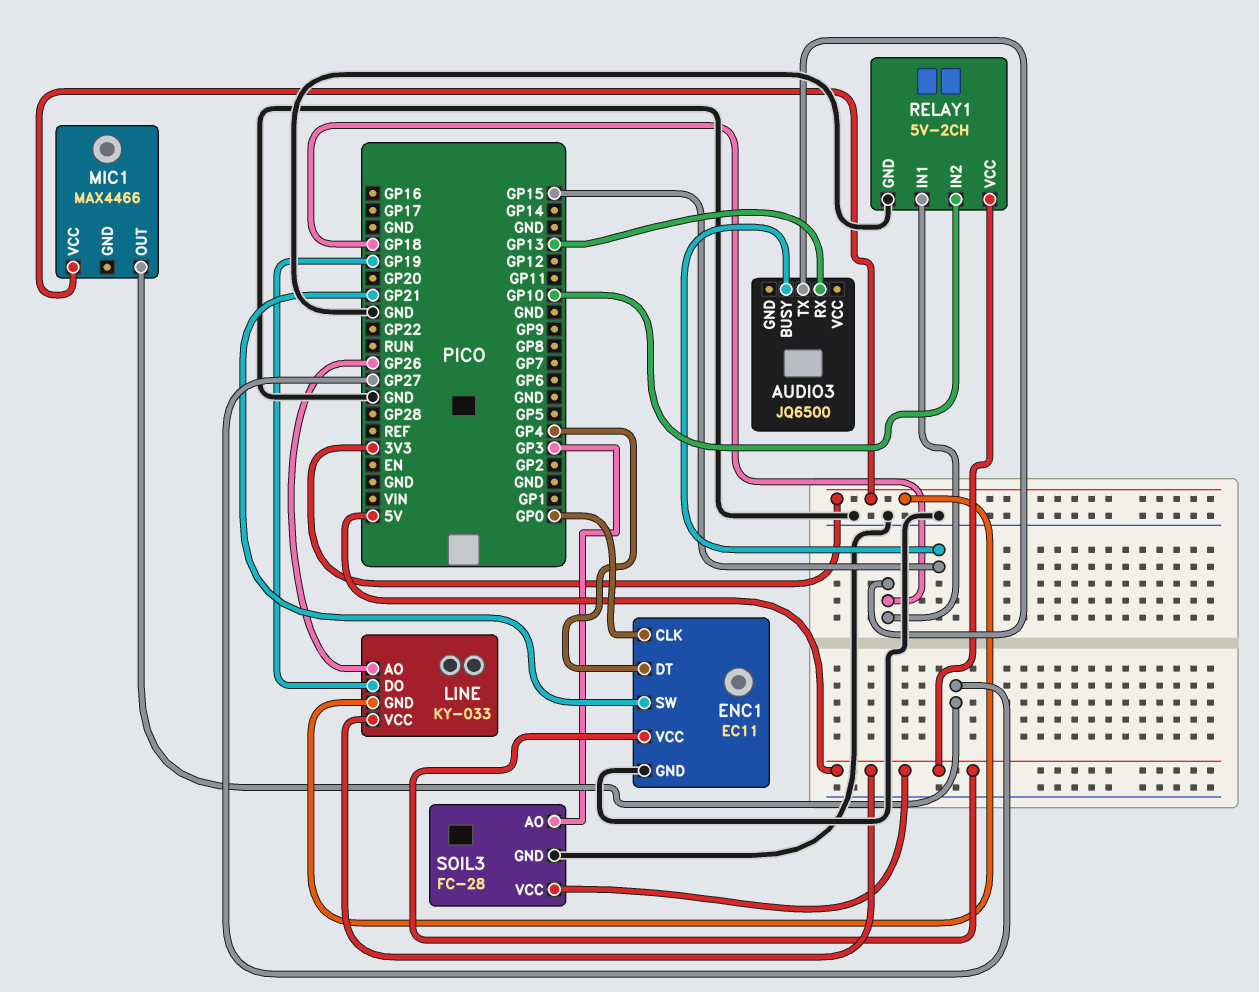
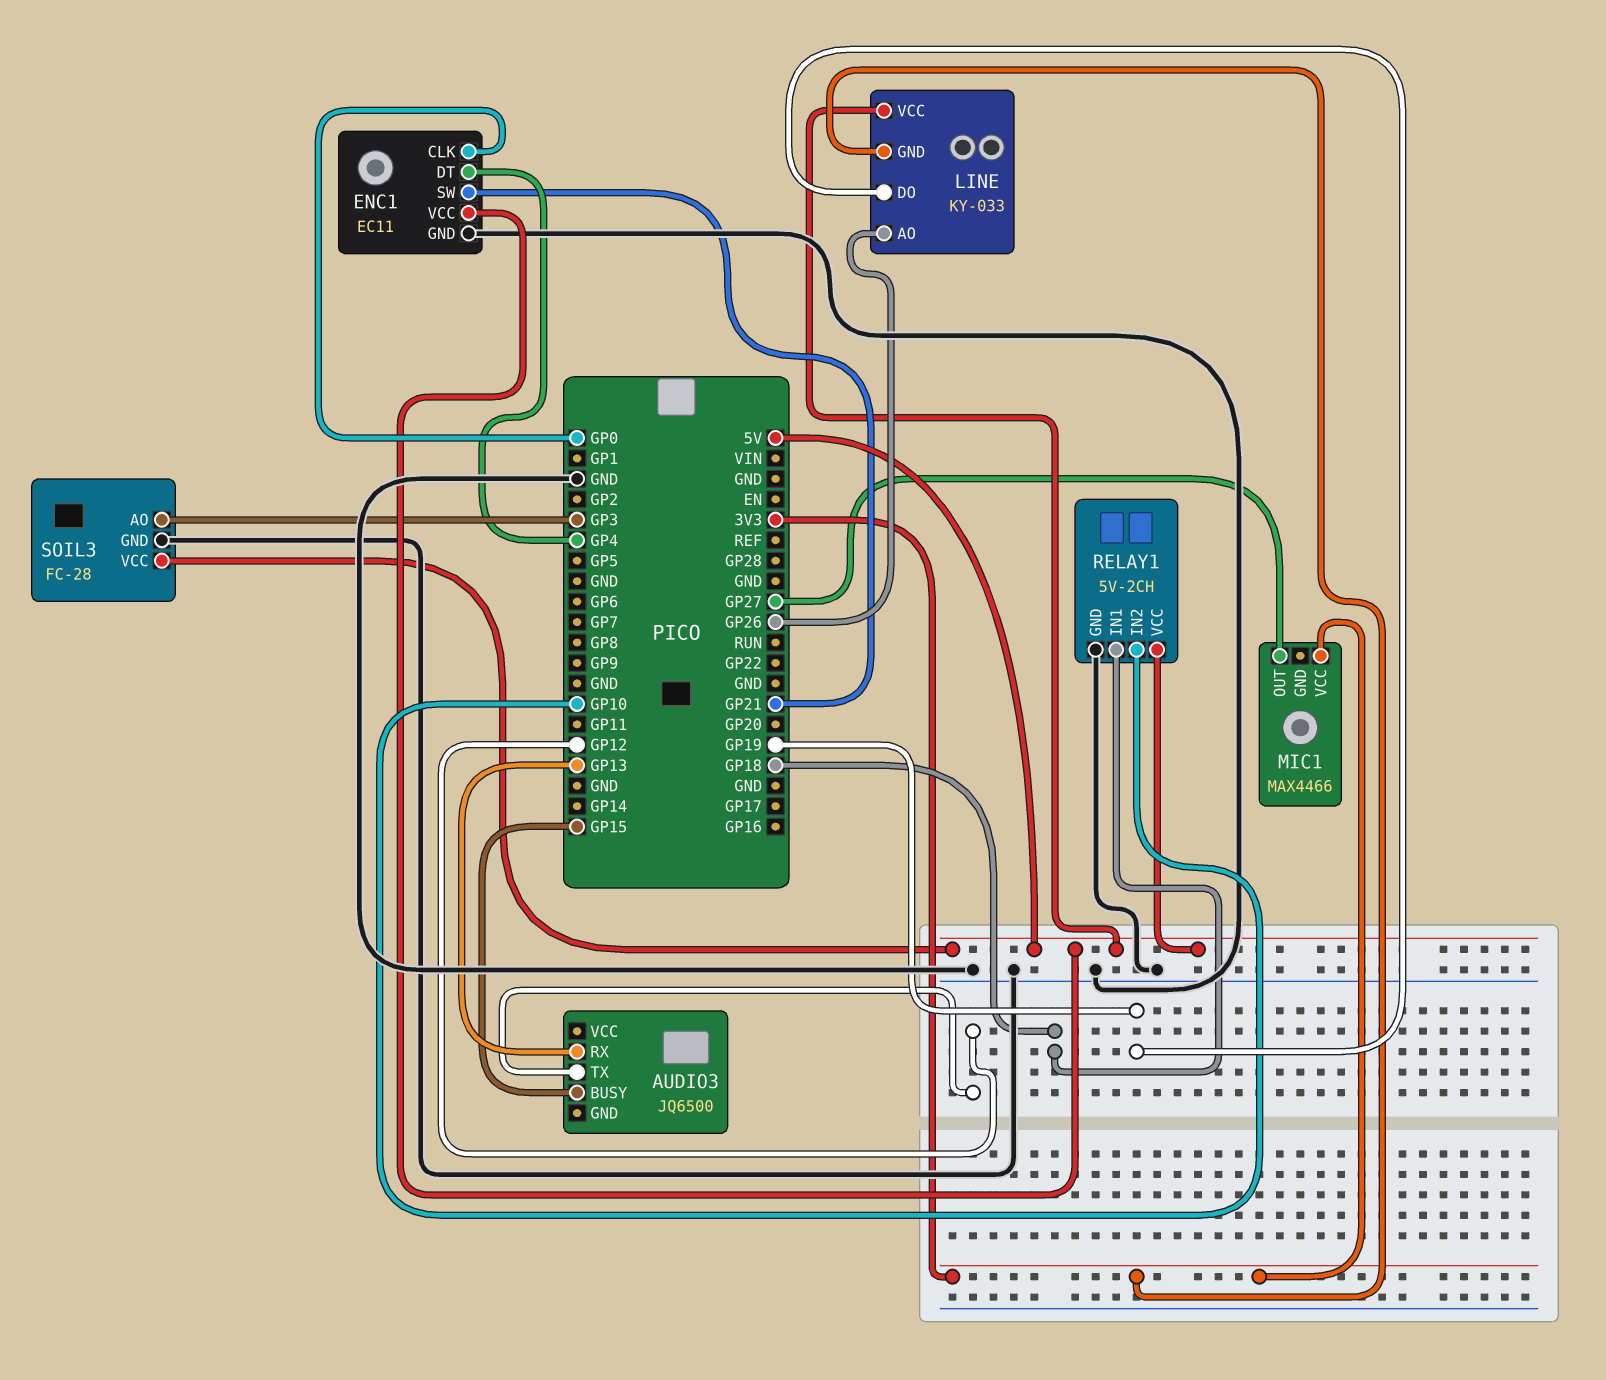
AUDIO3 pin TX: GP18 -> GP12

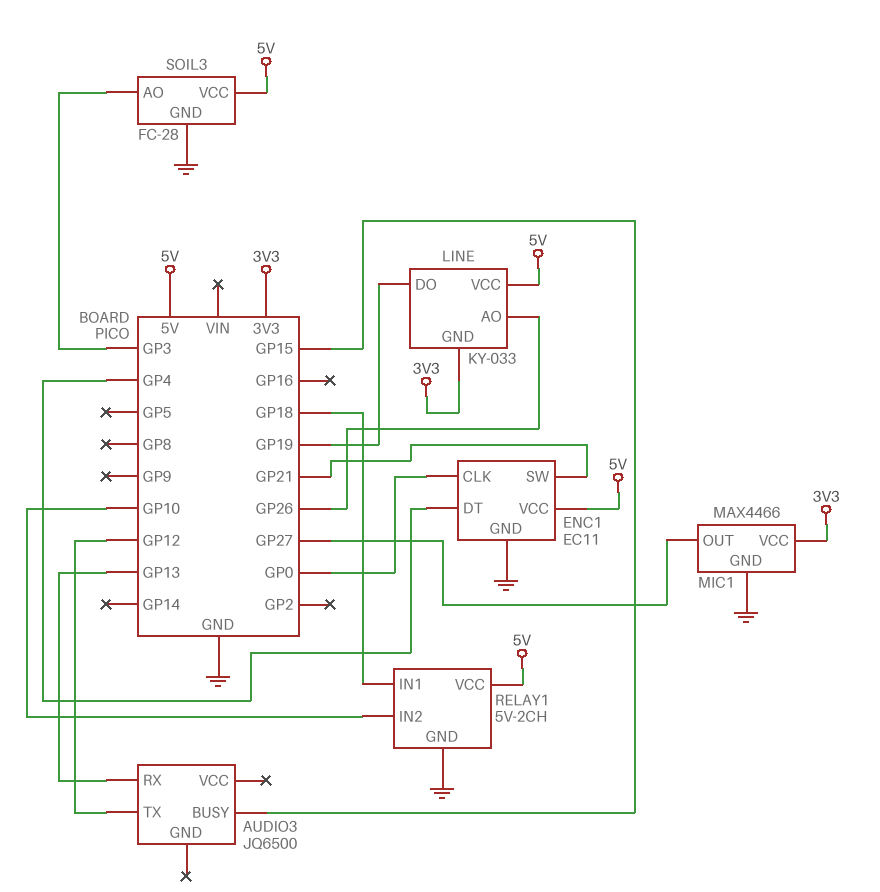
MIC1 pin GND: none -> GND

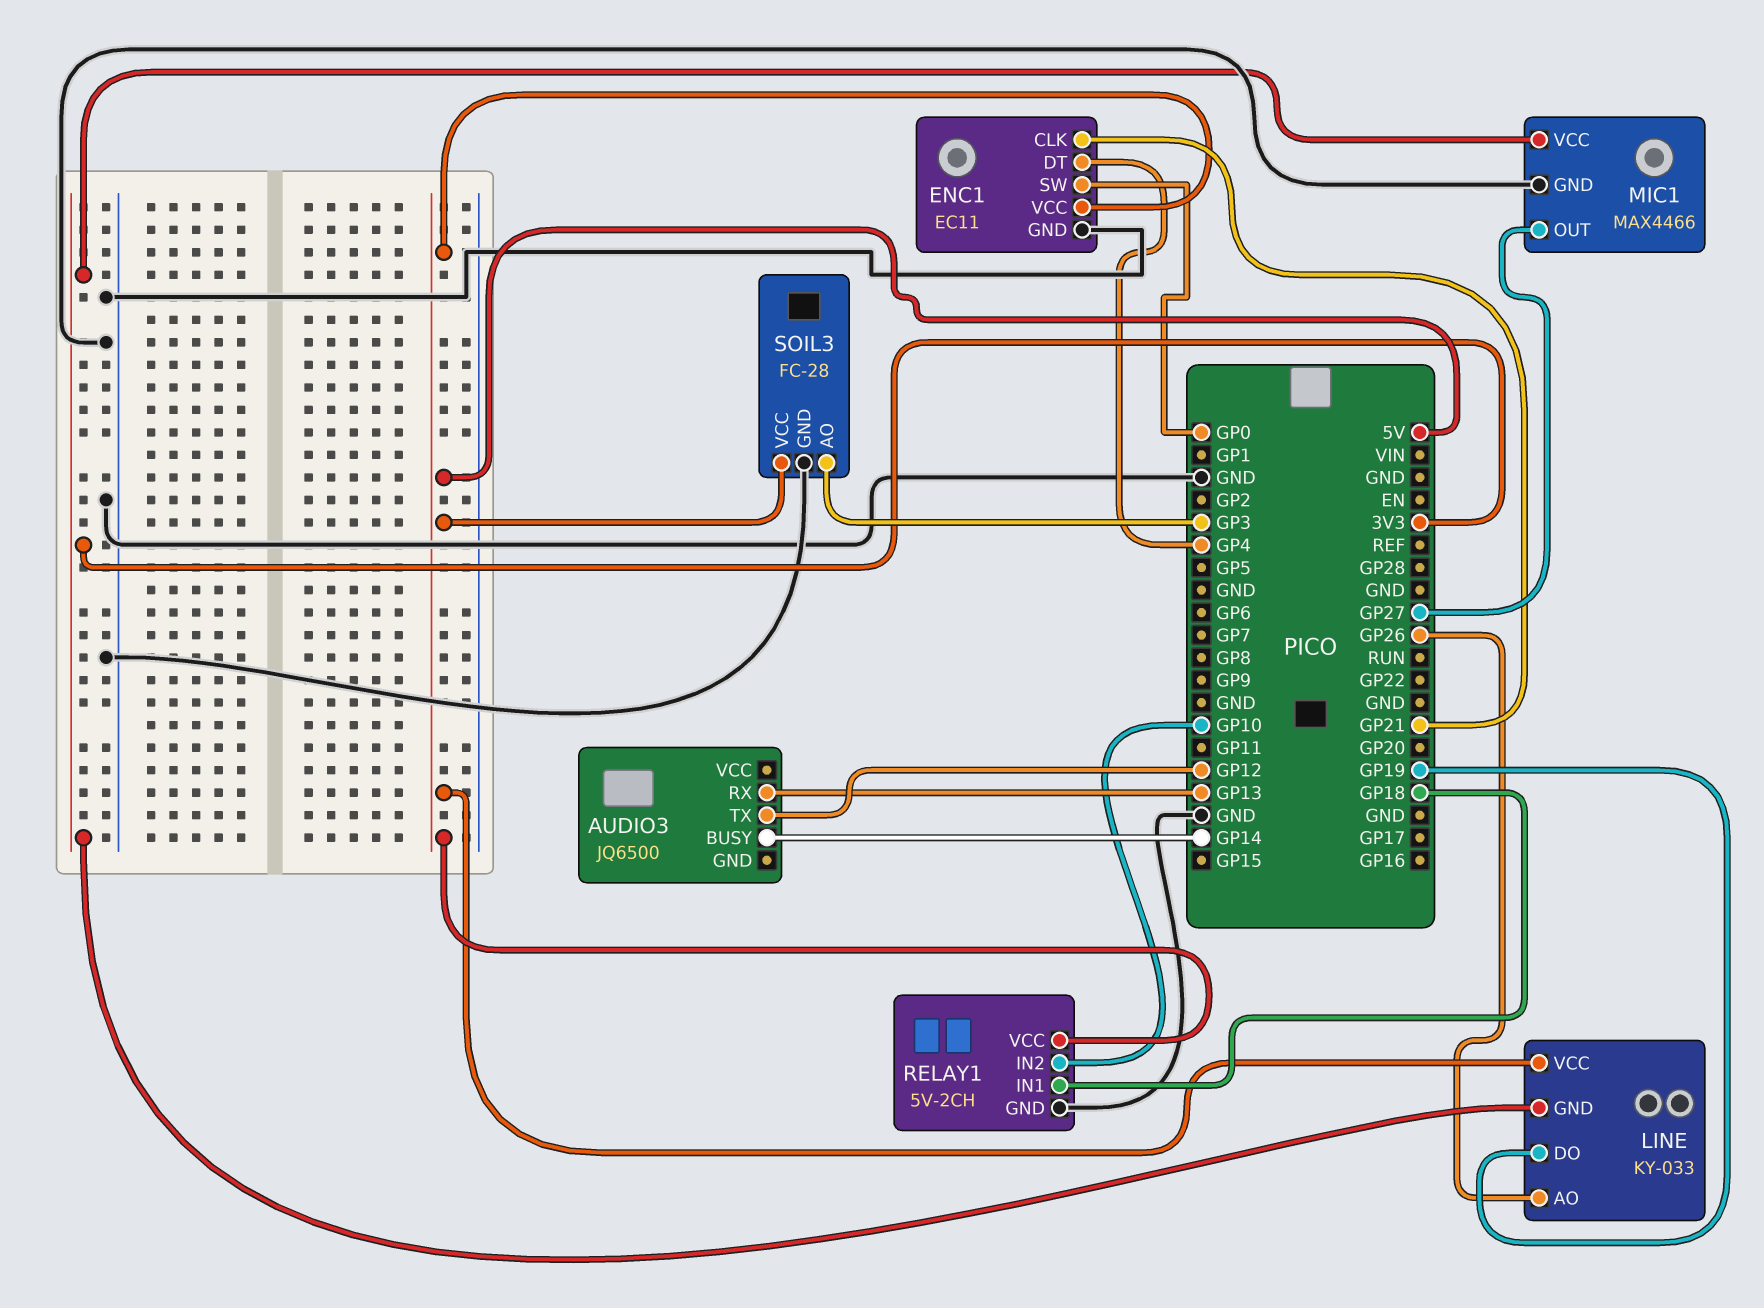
AUDIO3 pin BUSY: GP15 -> GP14
ENC1 pin CLK: GP0 -> GP21
ENC1 pin SW: GP21 -> GP0

